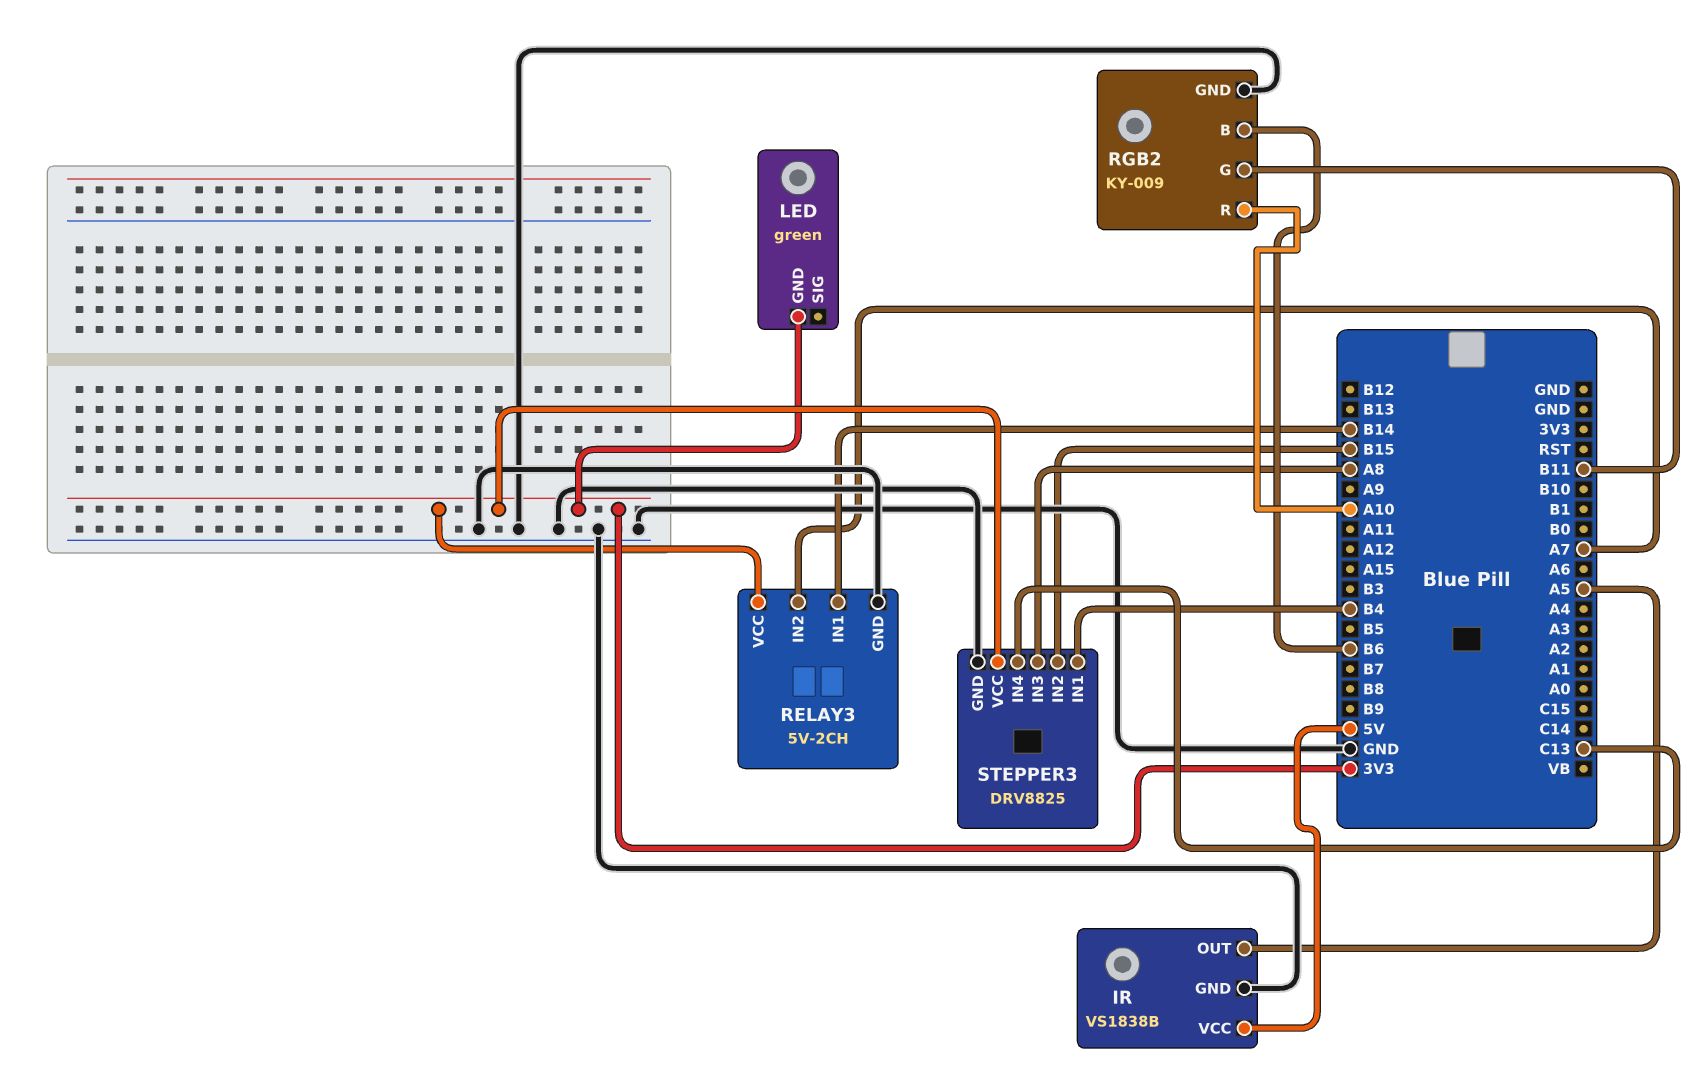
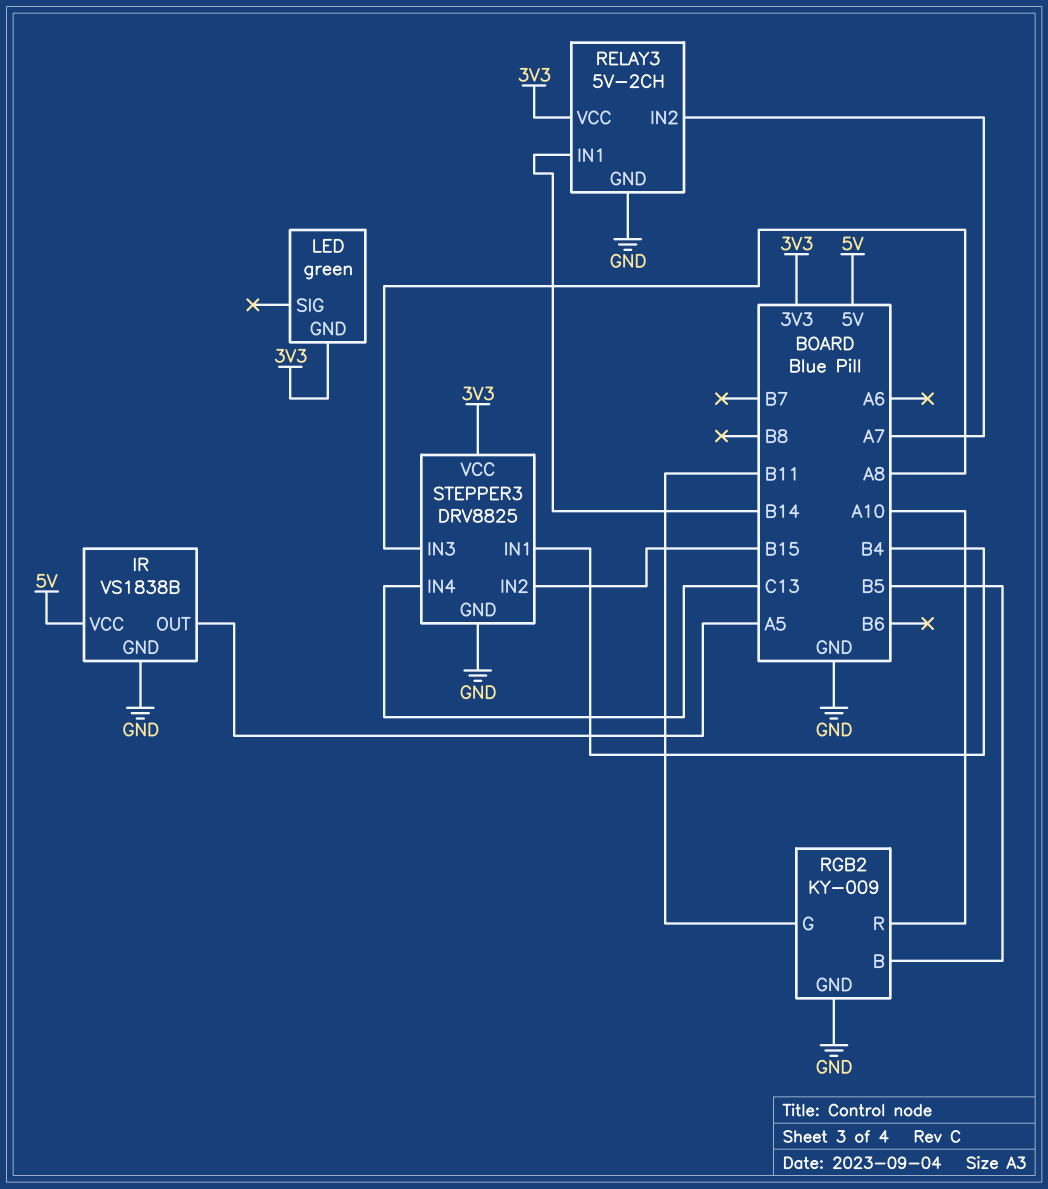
RGB2 pin B: B6 -> B5

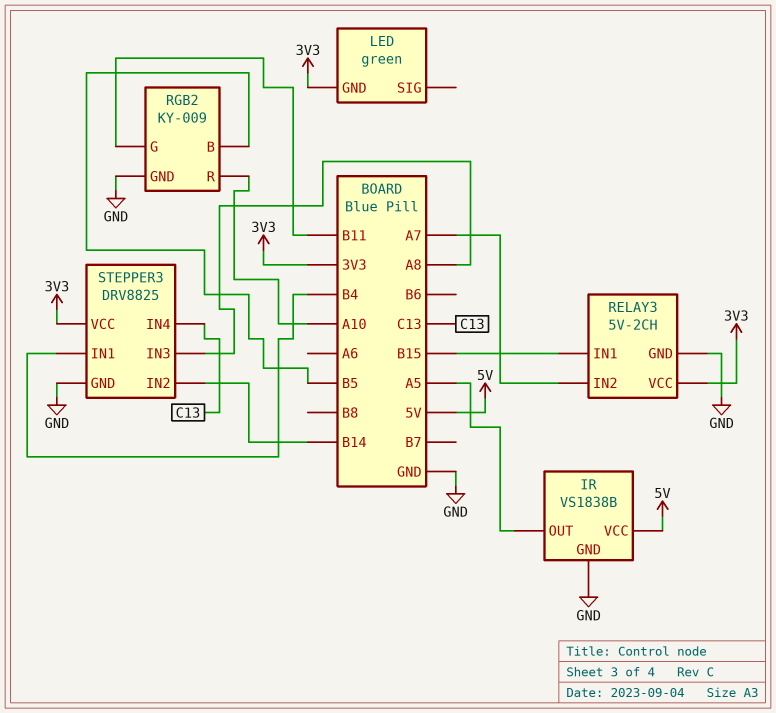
RELAY3 pin IN1: B14 -> B15
STEPPER3 pin IN2: B15 -> B14

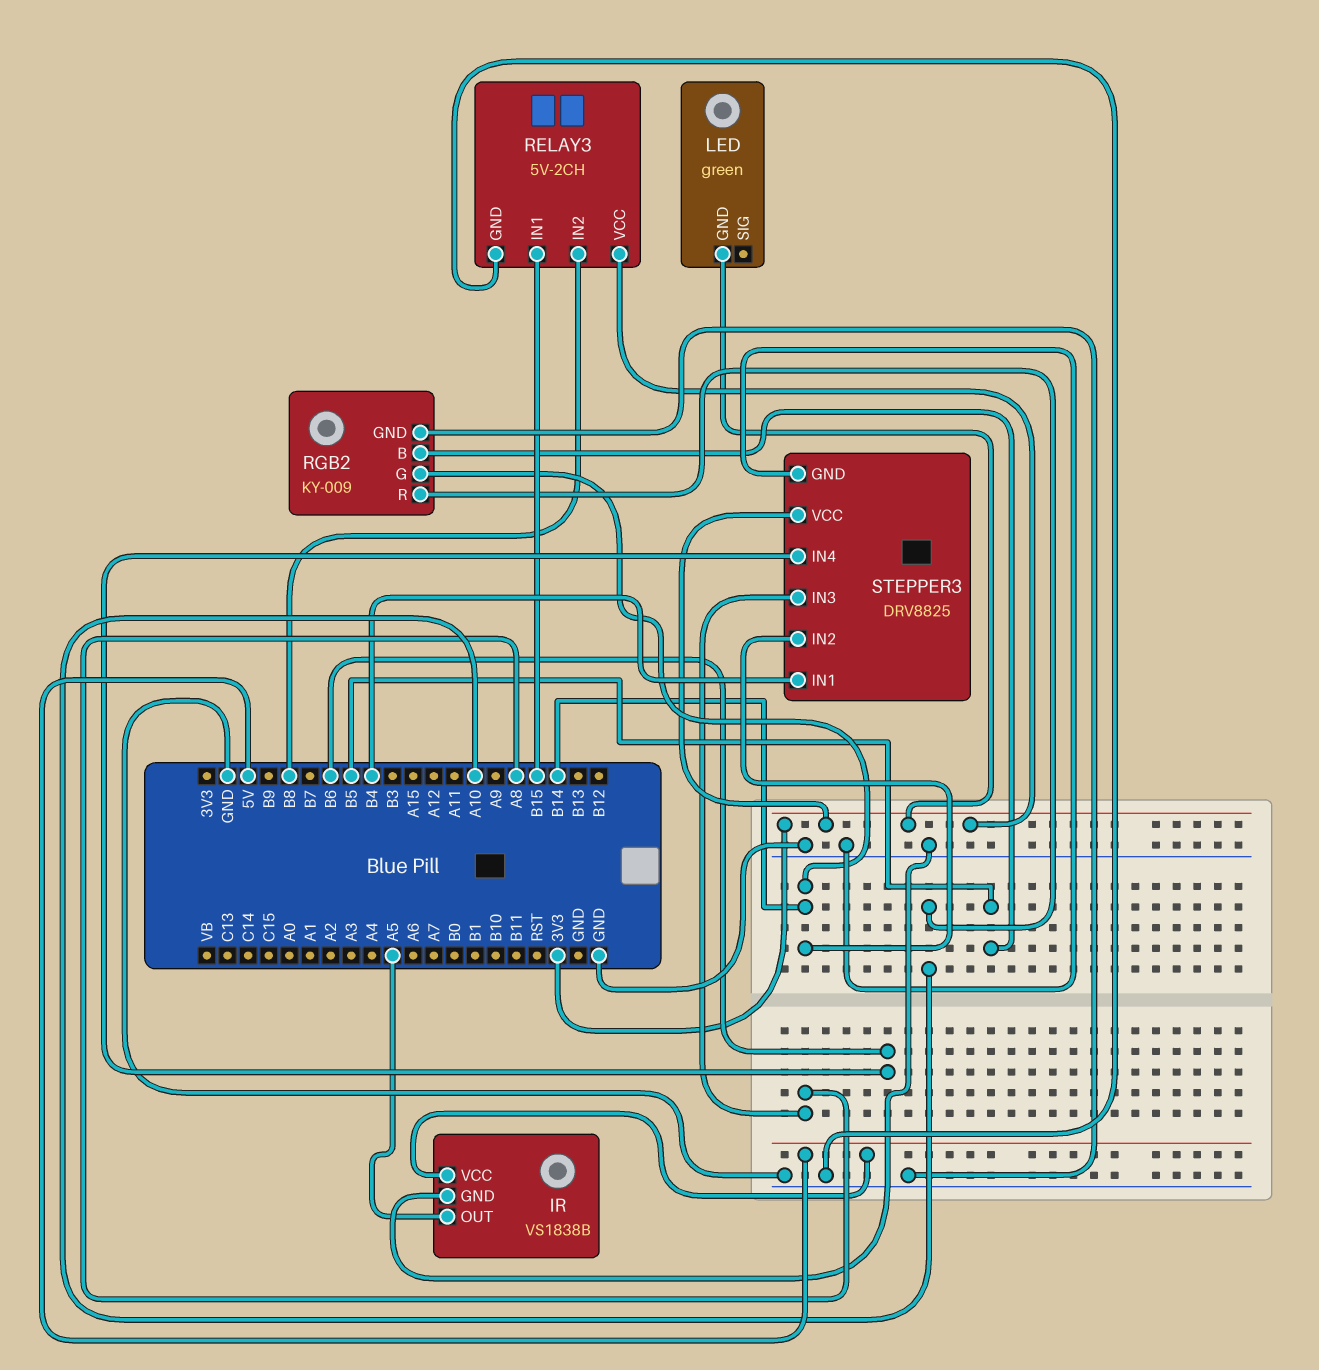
RELAY3 pin IN2: A7 -> B8
RGB2 pin G: B11 -> B14
STEPPER3 pin IN4: C13 -> B6

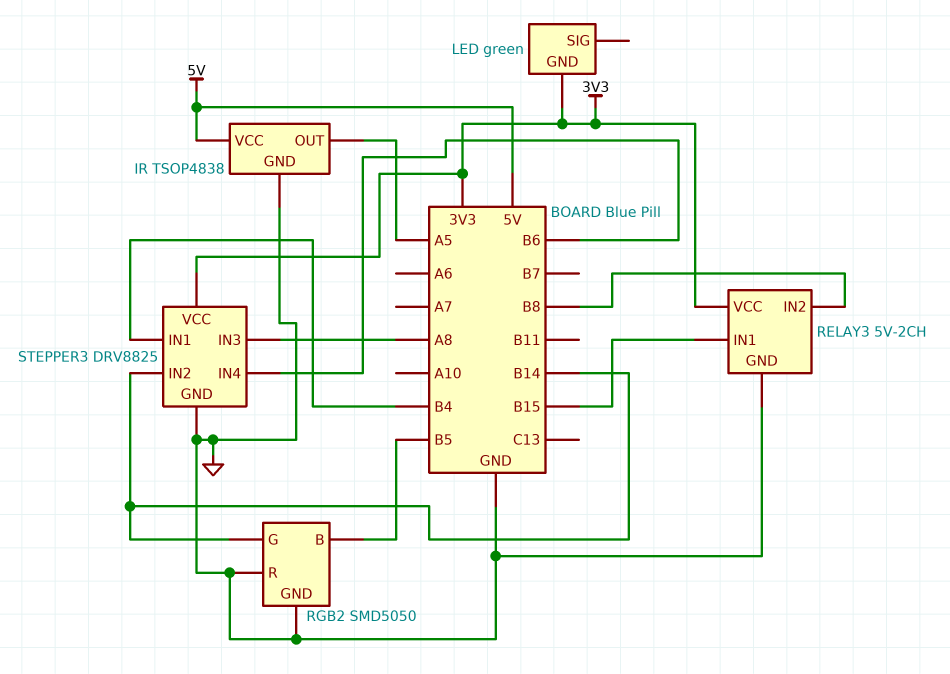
IR: VS1838B -> TSOP4838
RGB2: KY-009 -> SMD5050
RGB2 pin R: A10 -> GND

